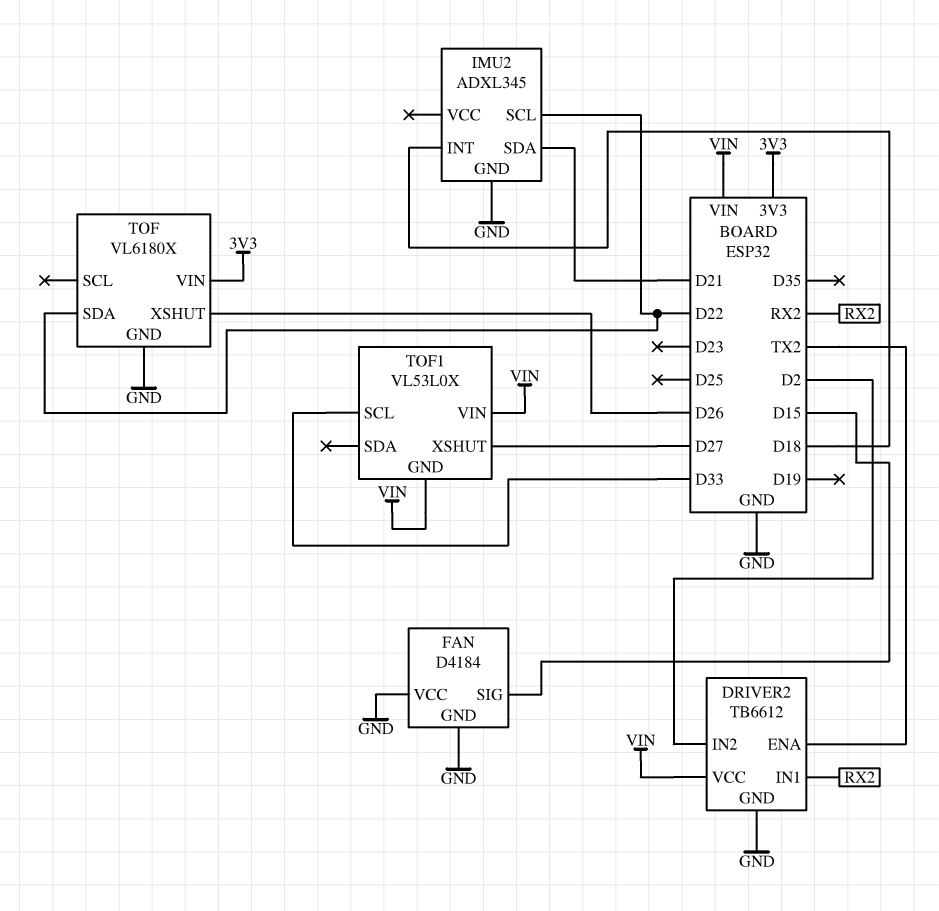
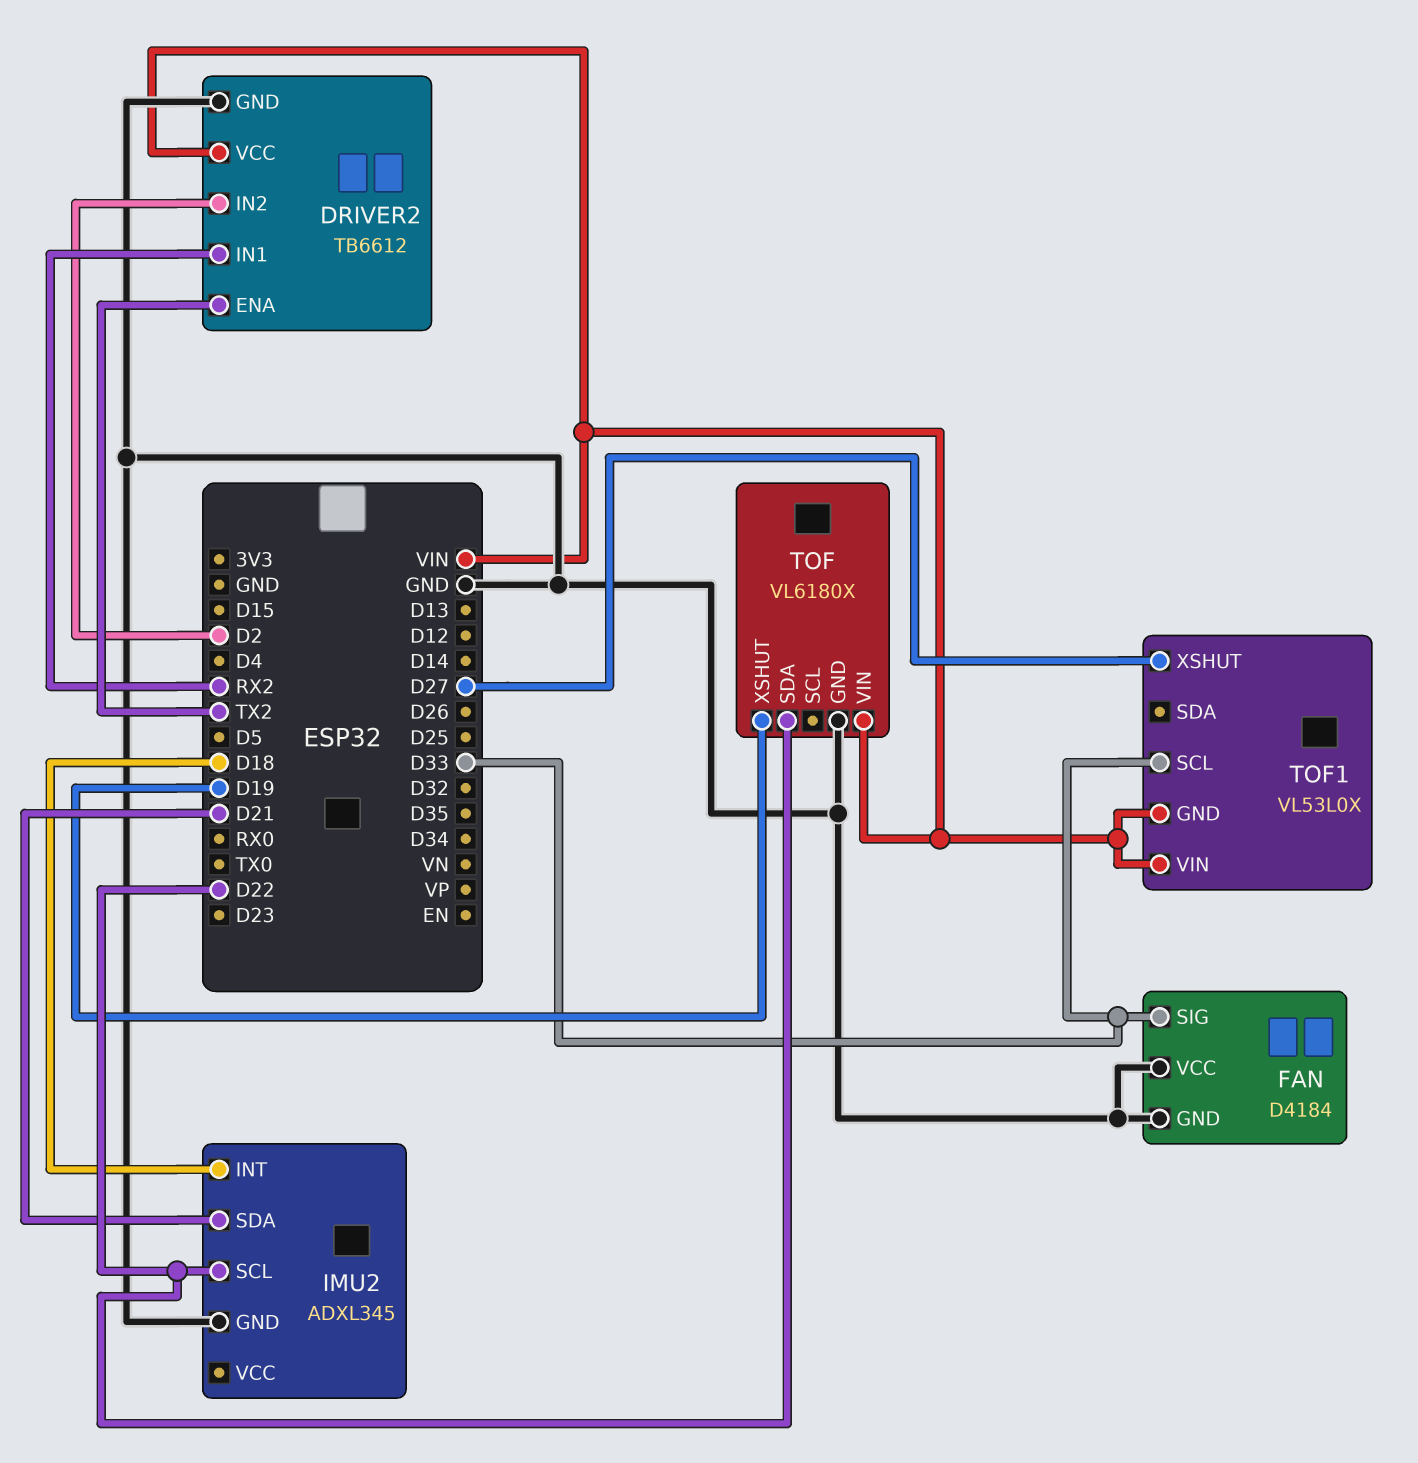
FAN pin SIG: D15 -> D33
TOF pin VIN: 3V3 -> VIN
TOF pin XSHUT: D26 -> D19

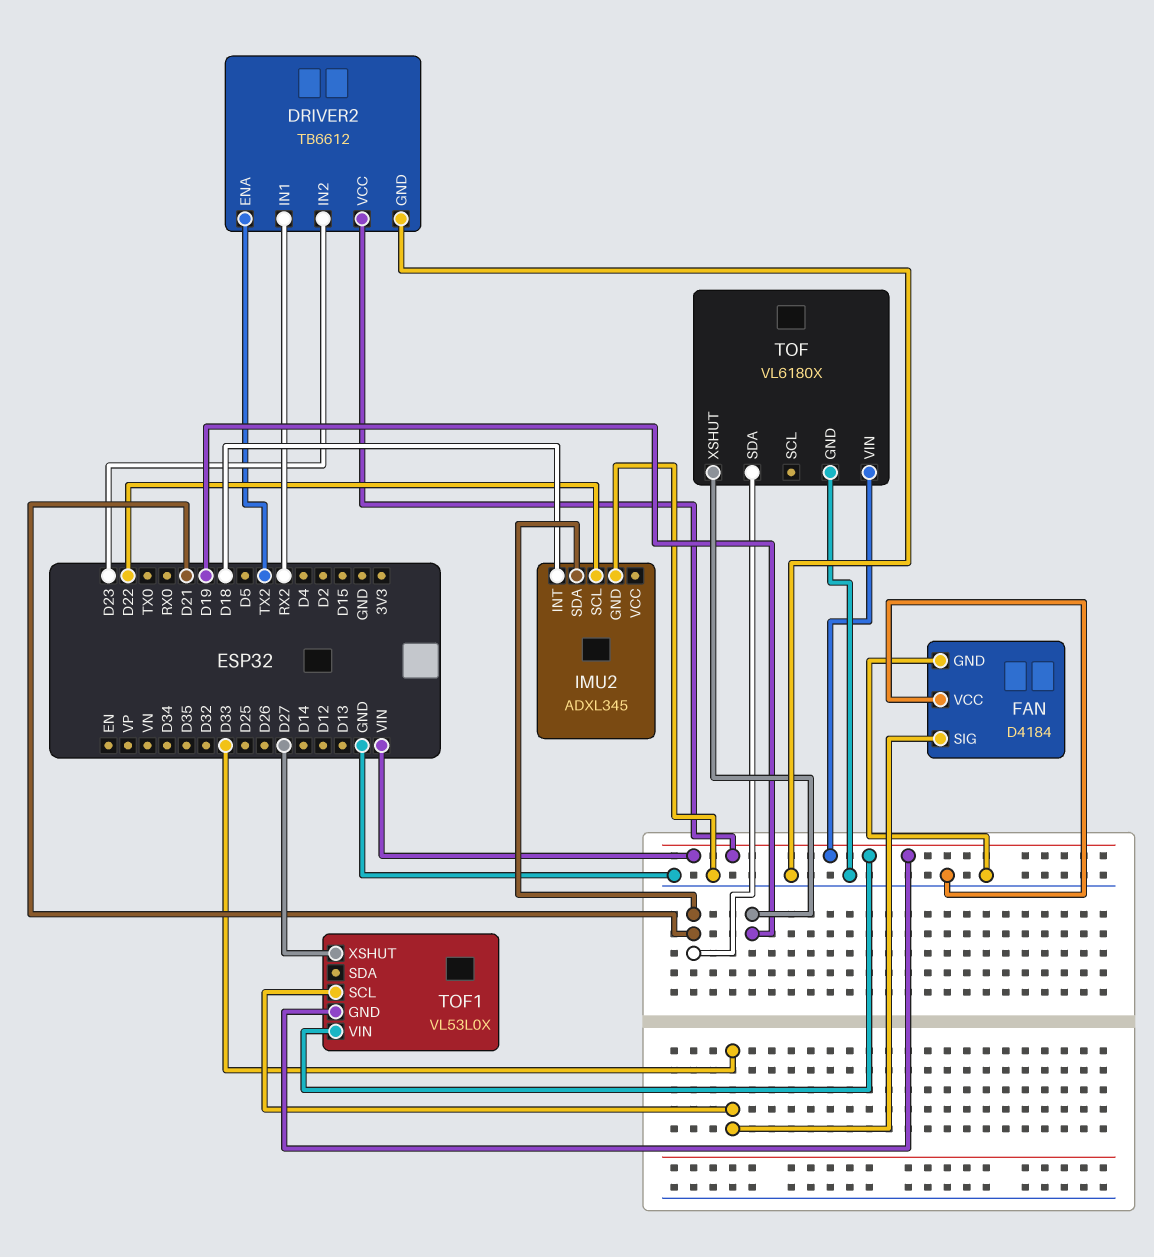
DRIVER2 pin IN2: D2 -> D23
TOF pin SDA: D22 -> D21

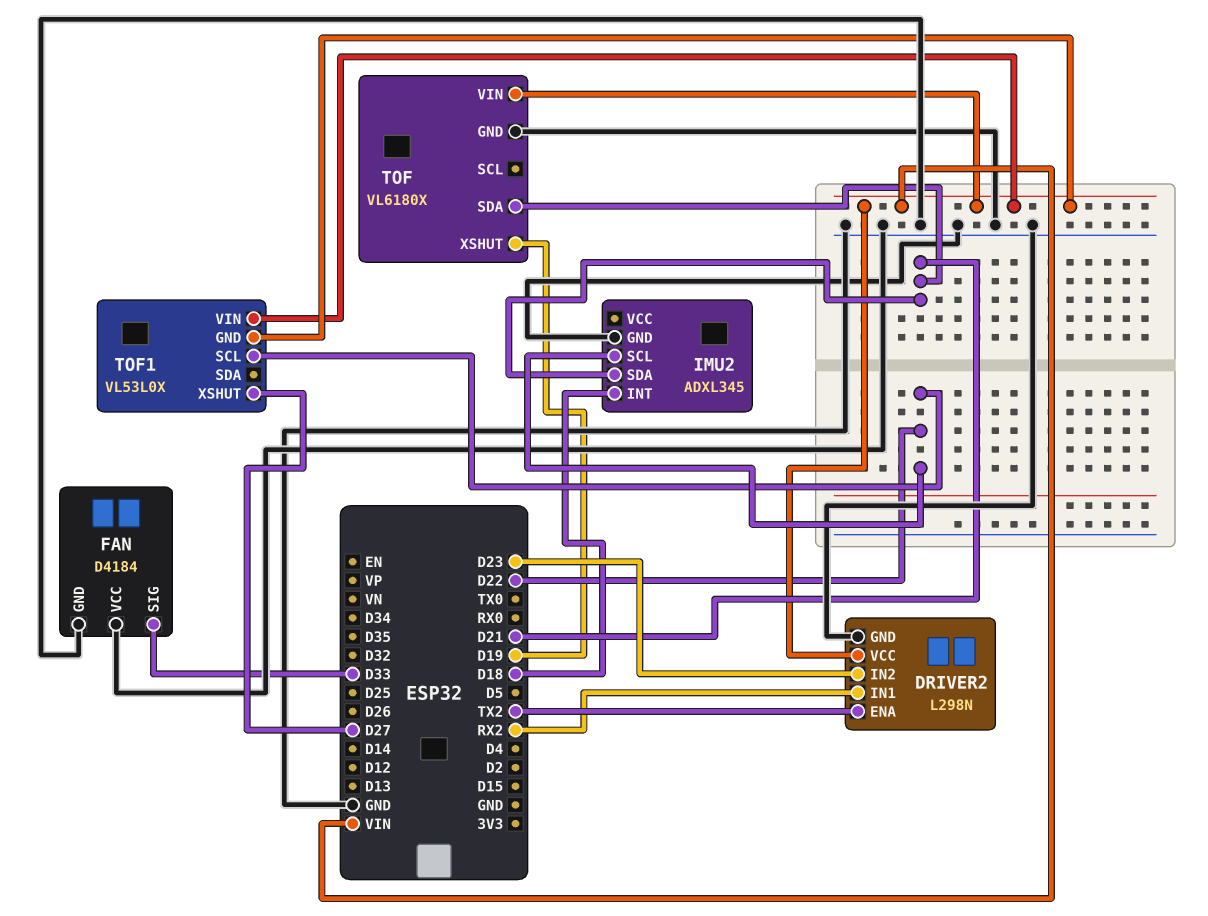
DRIVER2: TB6612 -> L298N
TOF1 pin SCL: D33 -> D22

